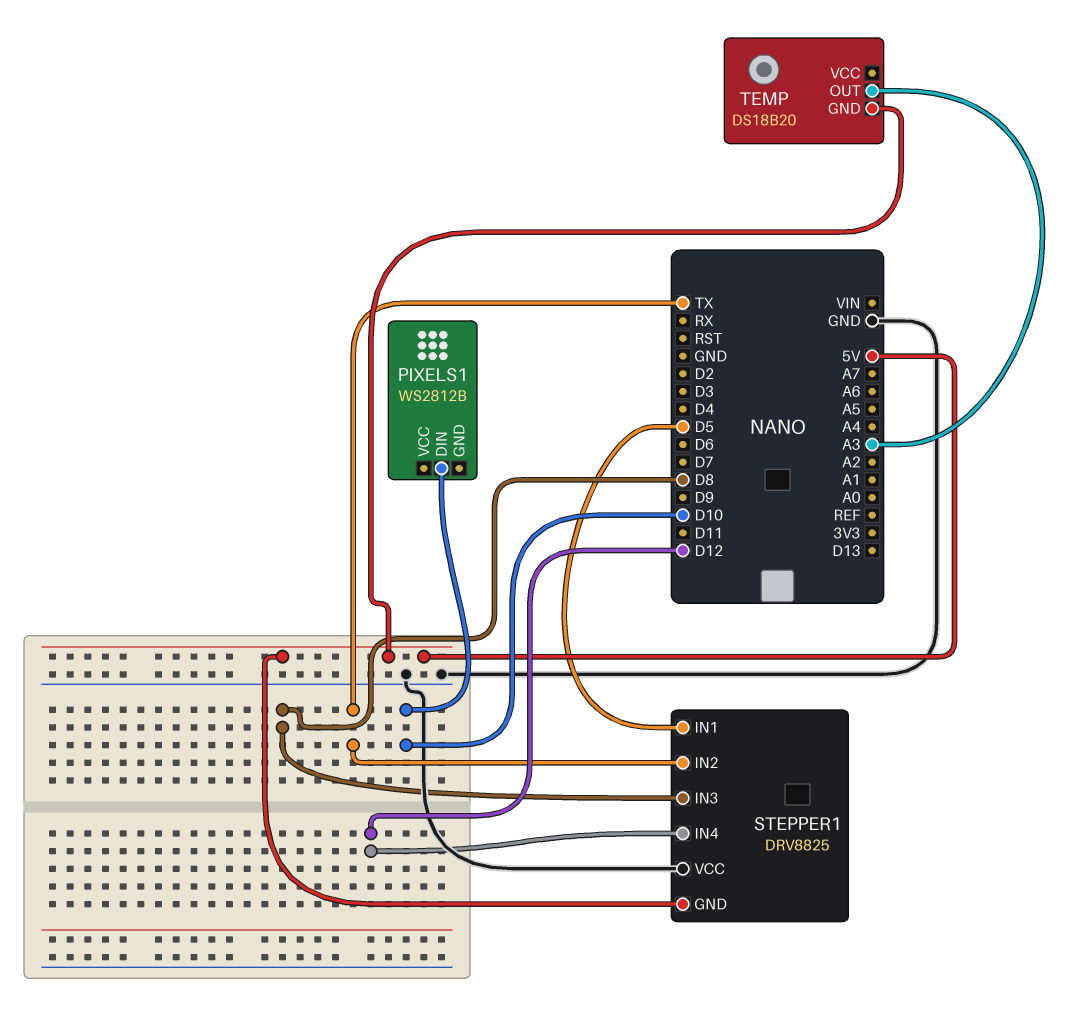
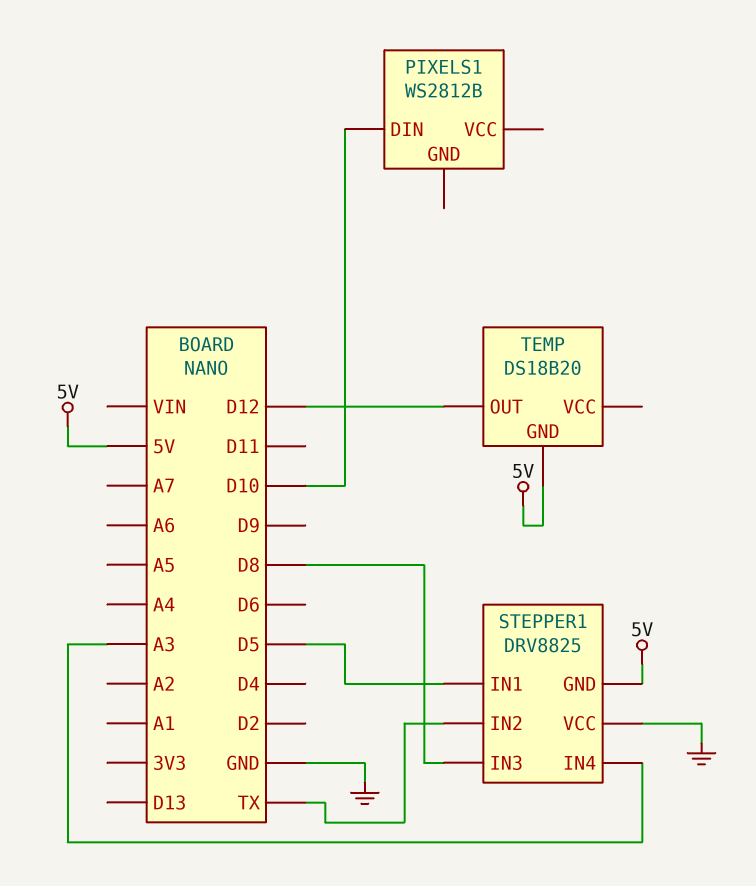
STEPPER1 pin IN4: D12 -> A3
TEMP pin OUT: A3 -> D12

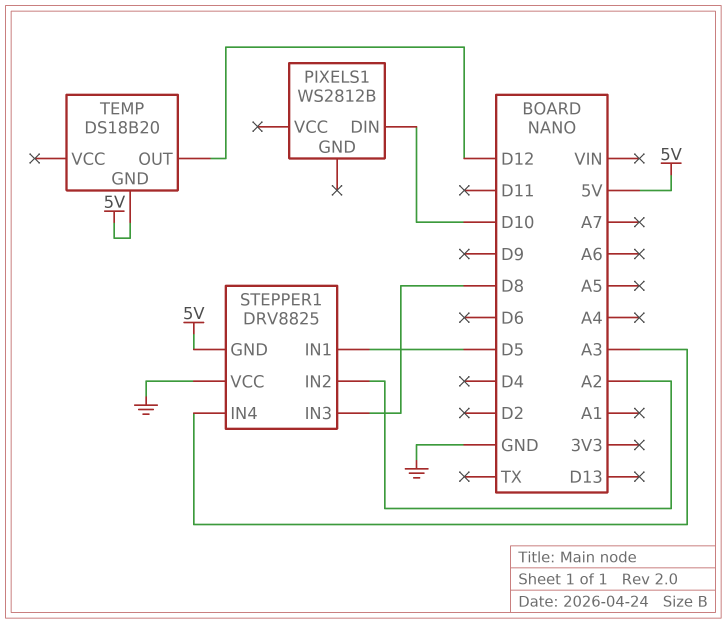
STEPPER1 pin IN2: TX -> A2

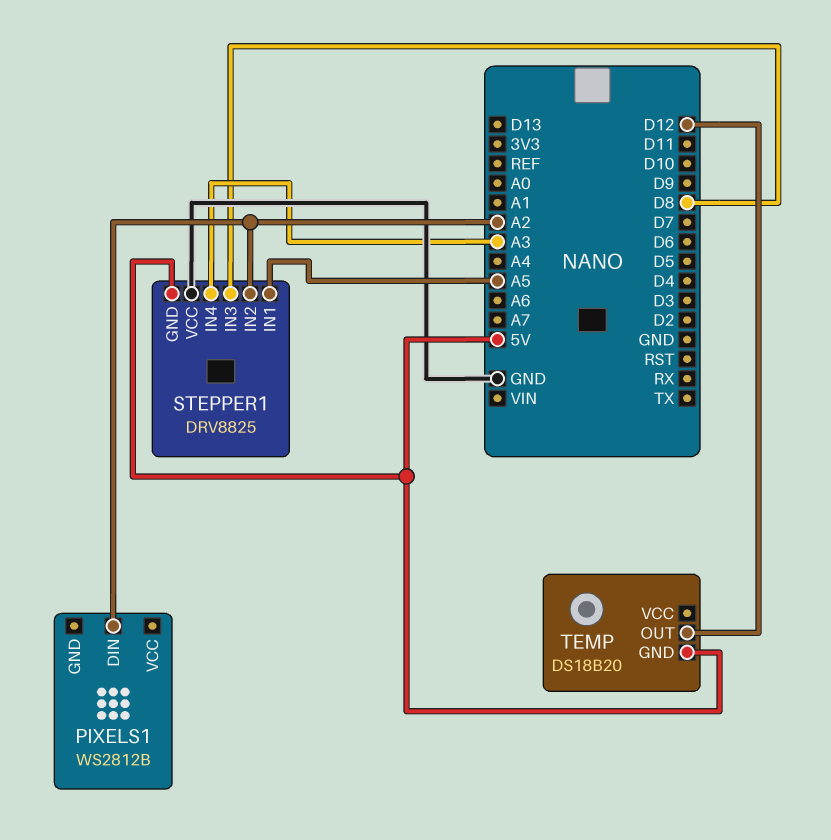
PIXELS1 pin DIN: D10 -> A2
STEPPER1 pin IN1: D5 -> A5

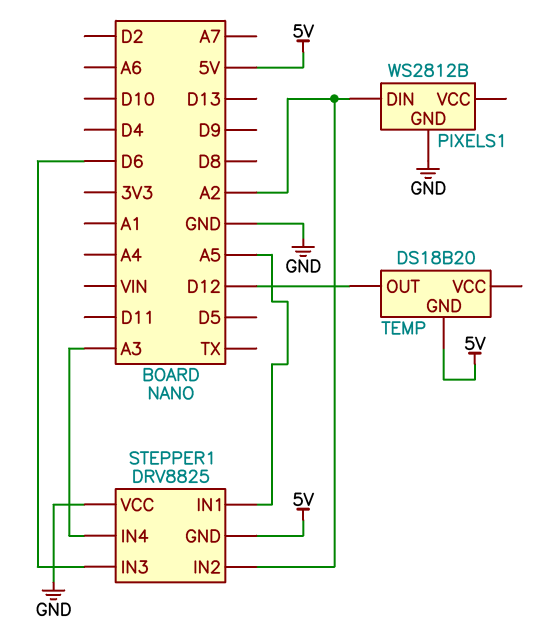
PIXELS1 pin GND: none -> GND
STEPPER1 pin IN3: D8 -> D6

